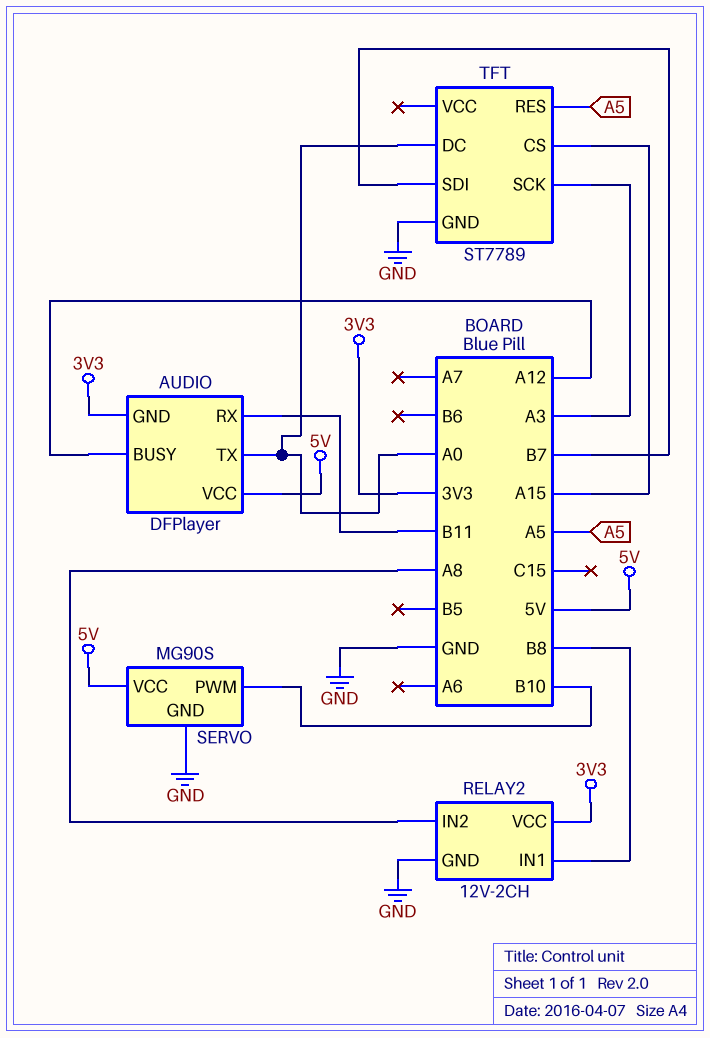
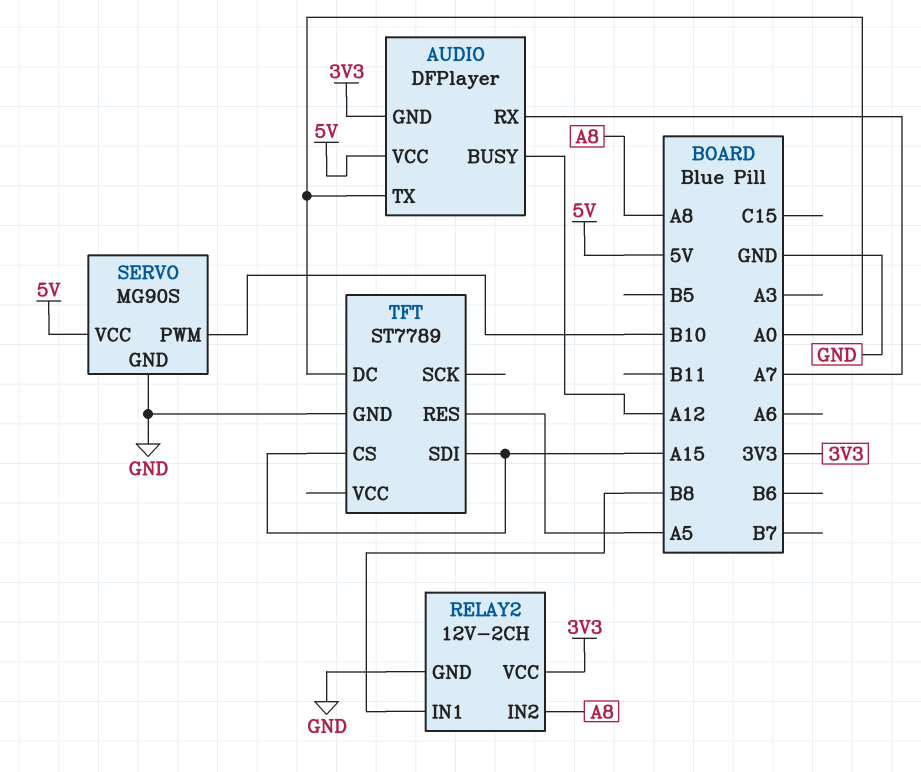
AUDIO pin RX: B11 -> A7
TFT pin SCK: A3 -> none
TFT pin SDI: B7 -> A15

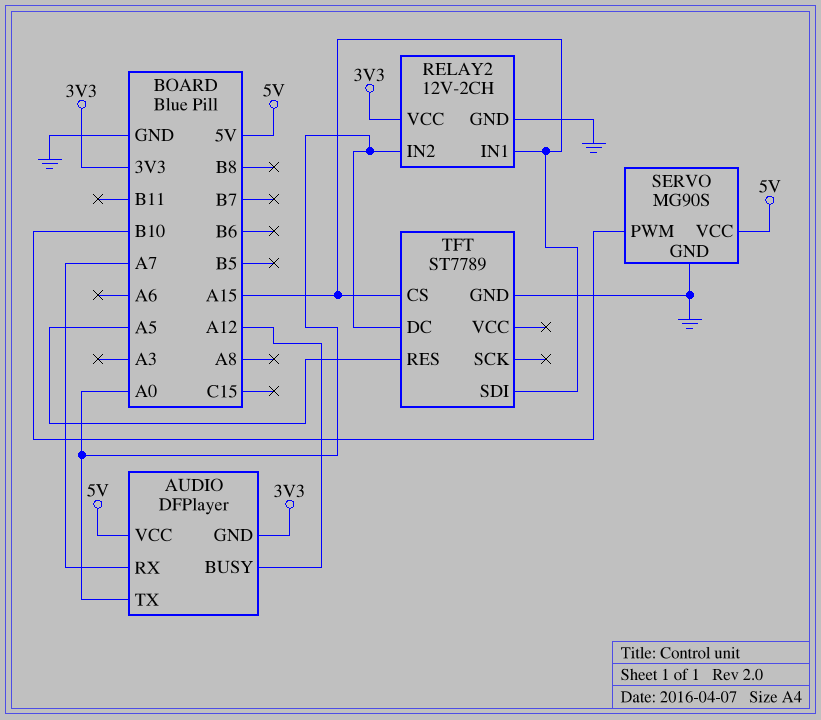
RELAY2 pin IN1: B8 -> A15
RELAY2 pin IN2: A8 -> A0

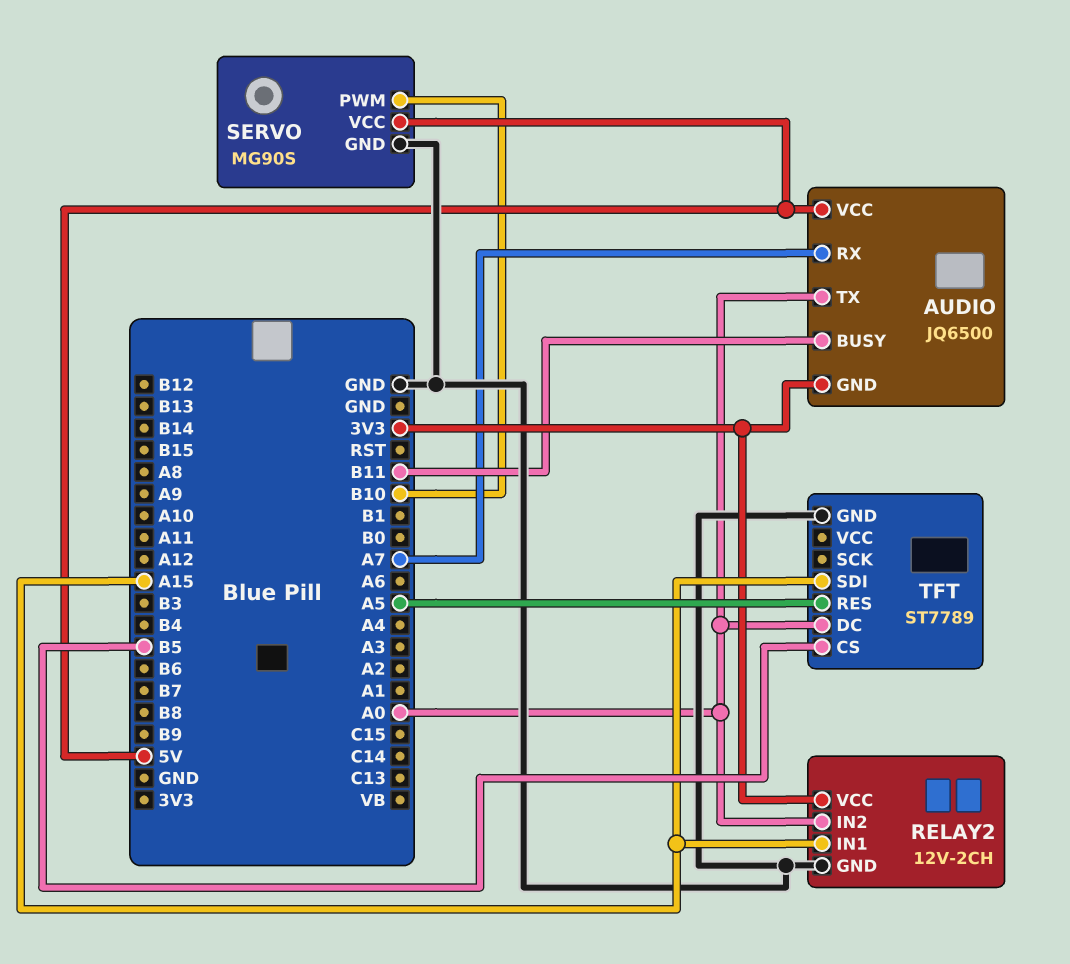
AUDIO: DFPlayer -> JQ6500
AUDIO pin BUSY: A12 -> B11
TFT pin CS: A15 -> B5

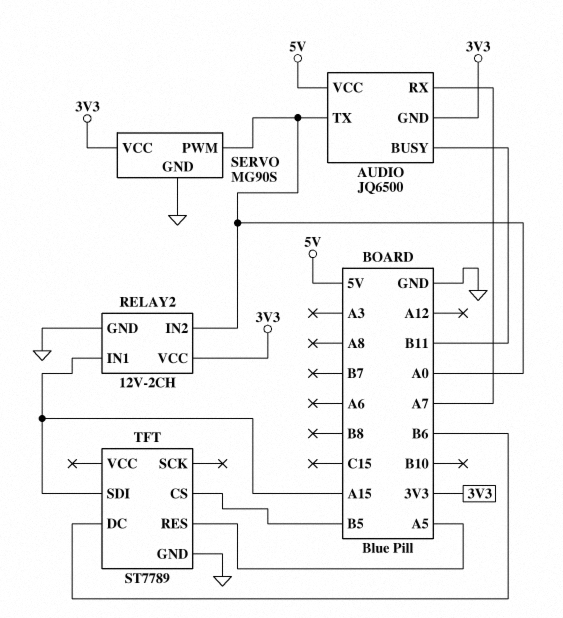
SERVO pin PWM: B10 -> A0
SERVO pin VCC: 5V -> 3V3
TFT pin DC: A0 -> B6

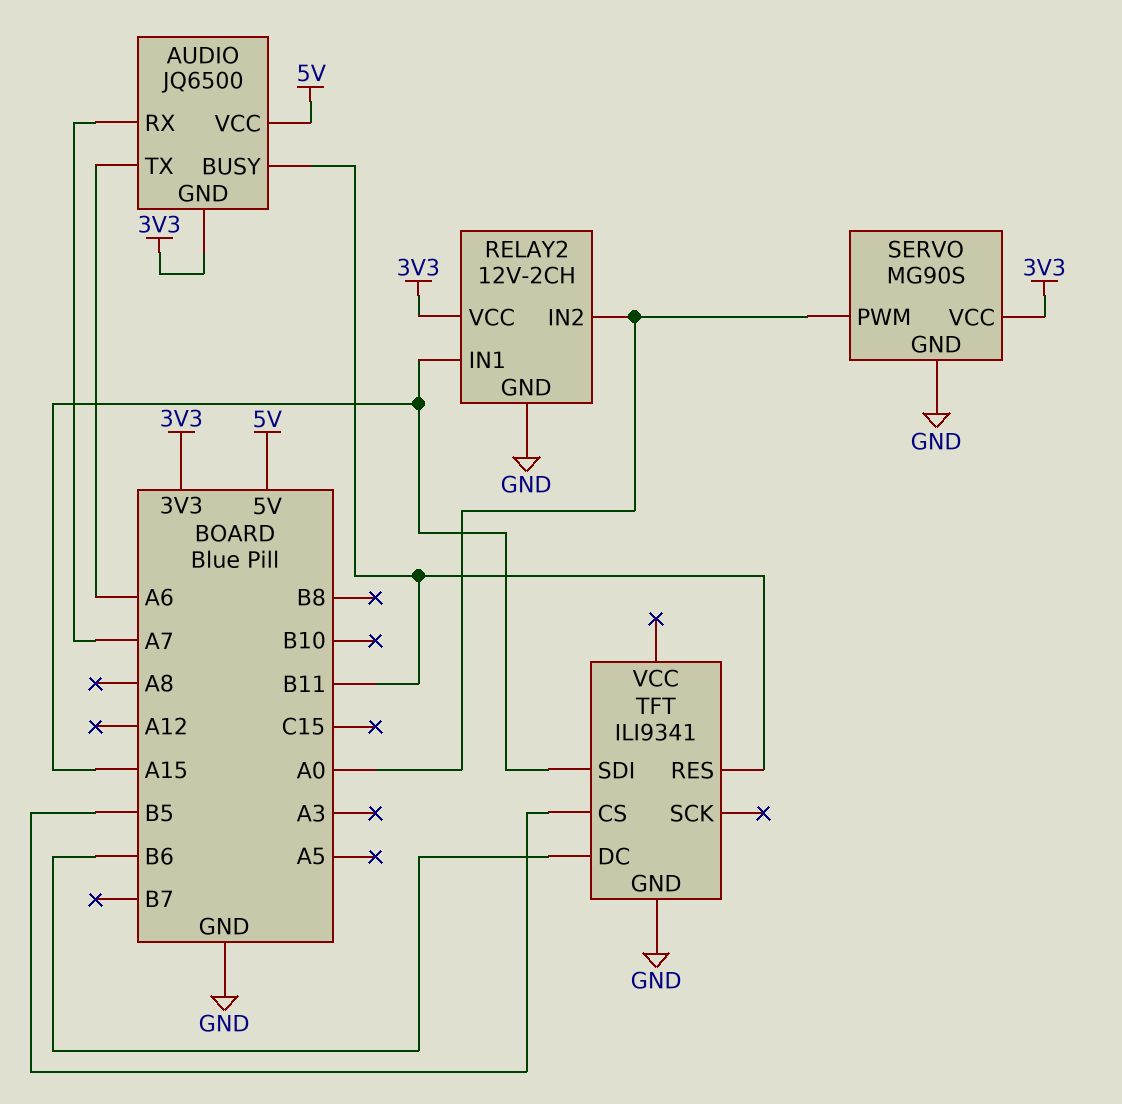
AUDIO pin TX: A0 -> A6
TFT: ST7789 -> ILI9341
TFT pin RES: A5 -> B11

